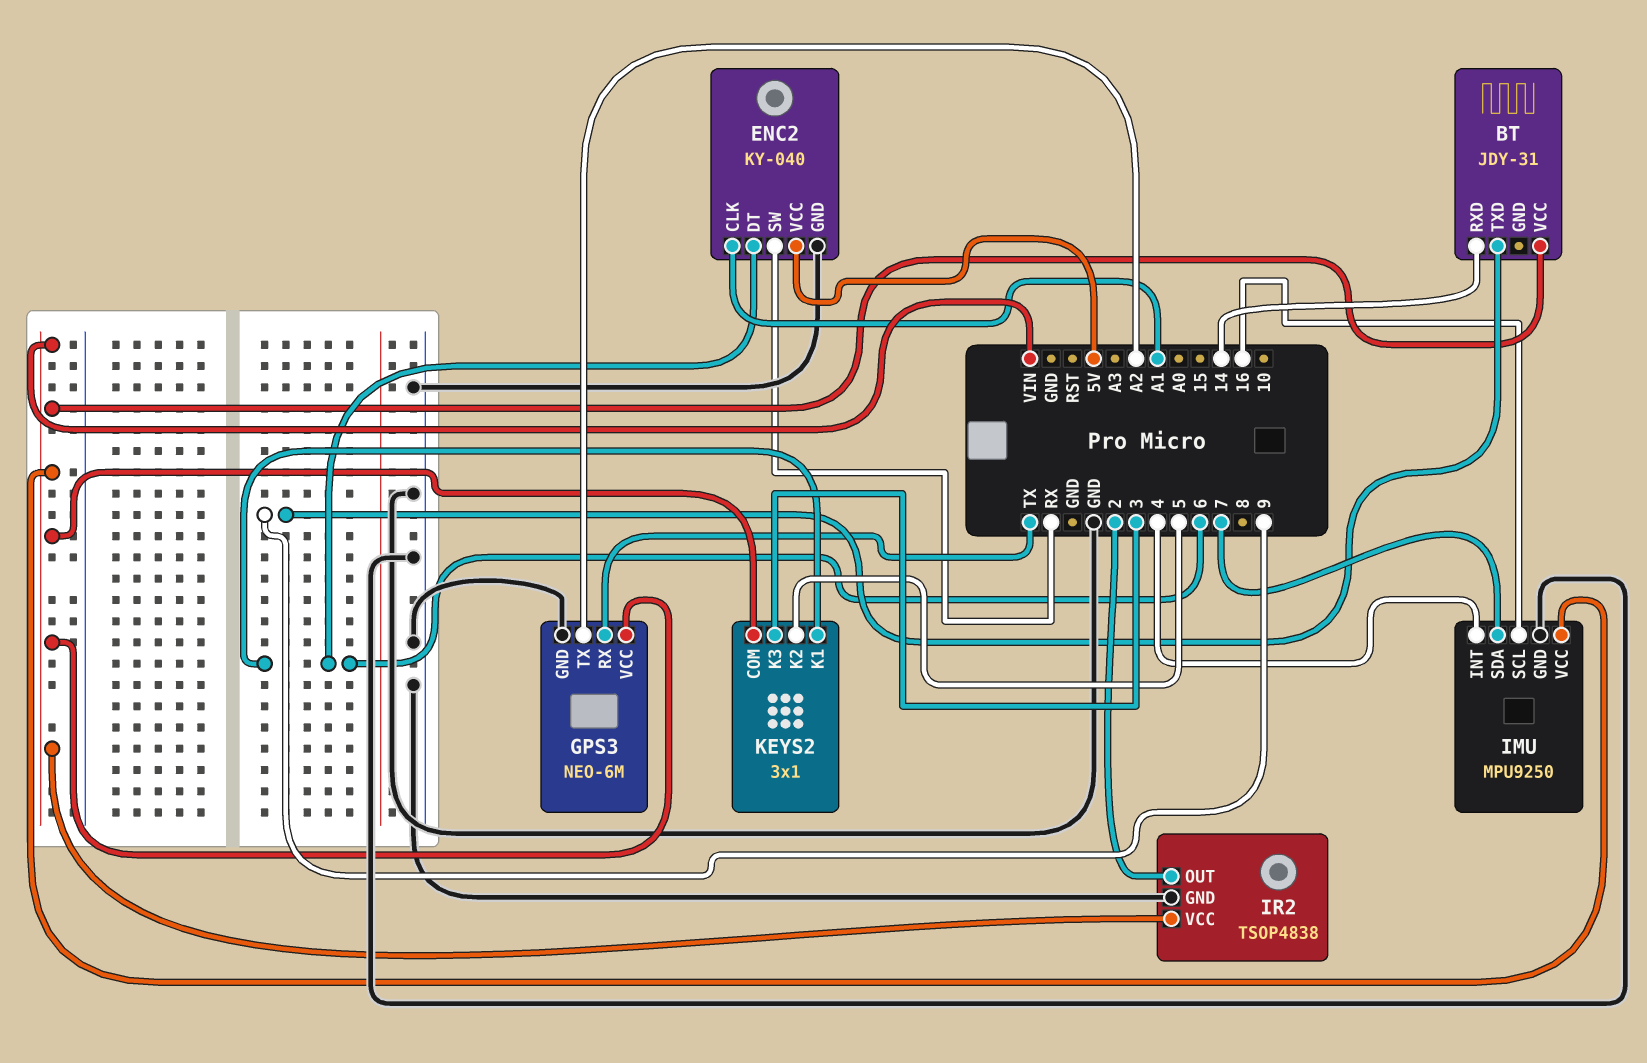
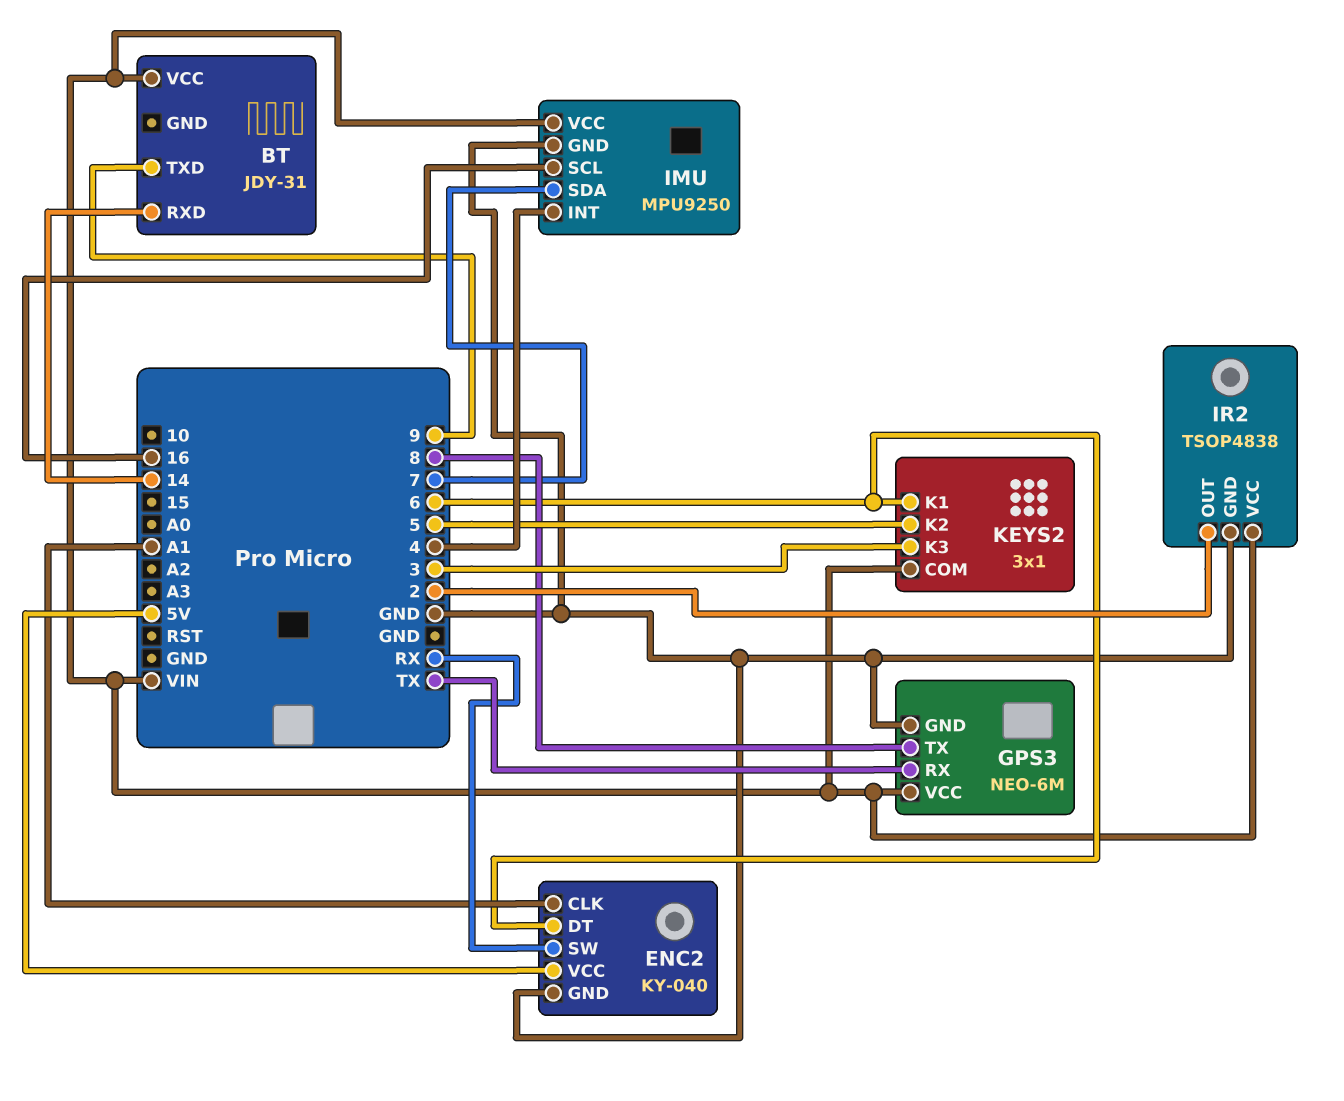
GPS3 pin TX: A2 -> 8

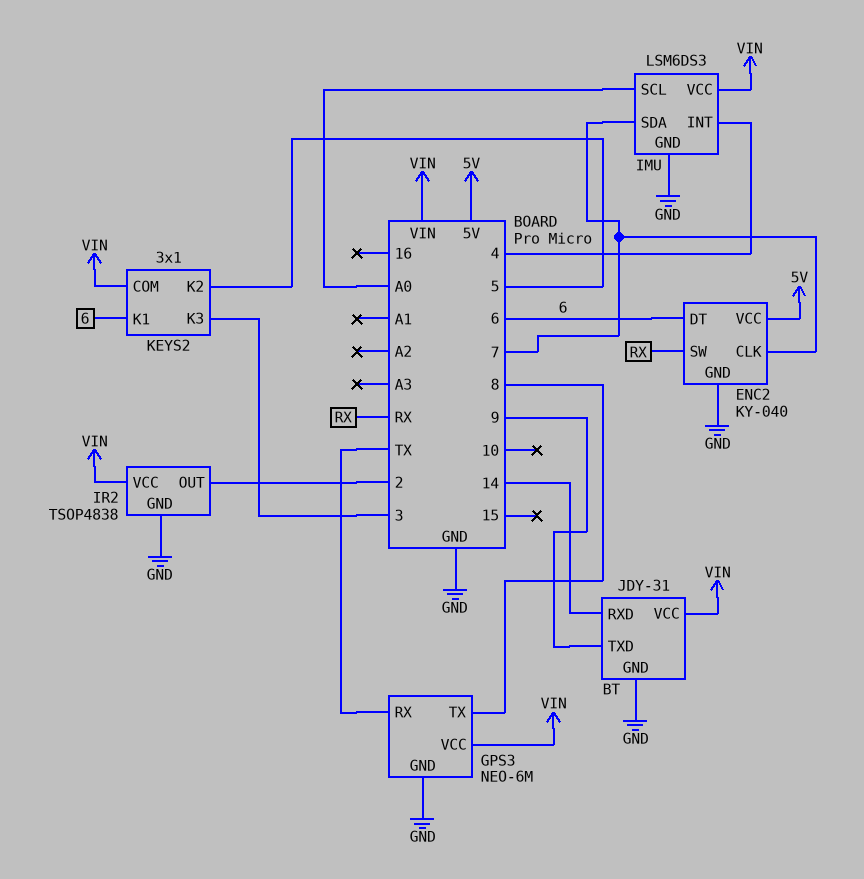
BT pin GND: none -> GND
ENC2 pin CLK: A1 -> 7
IMU: MPU9250 -> LSM6DS3
IMU pin SCL: 16 -> A0

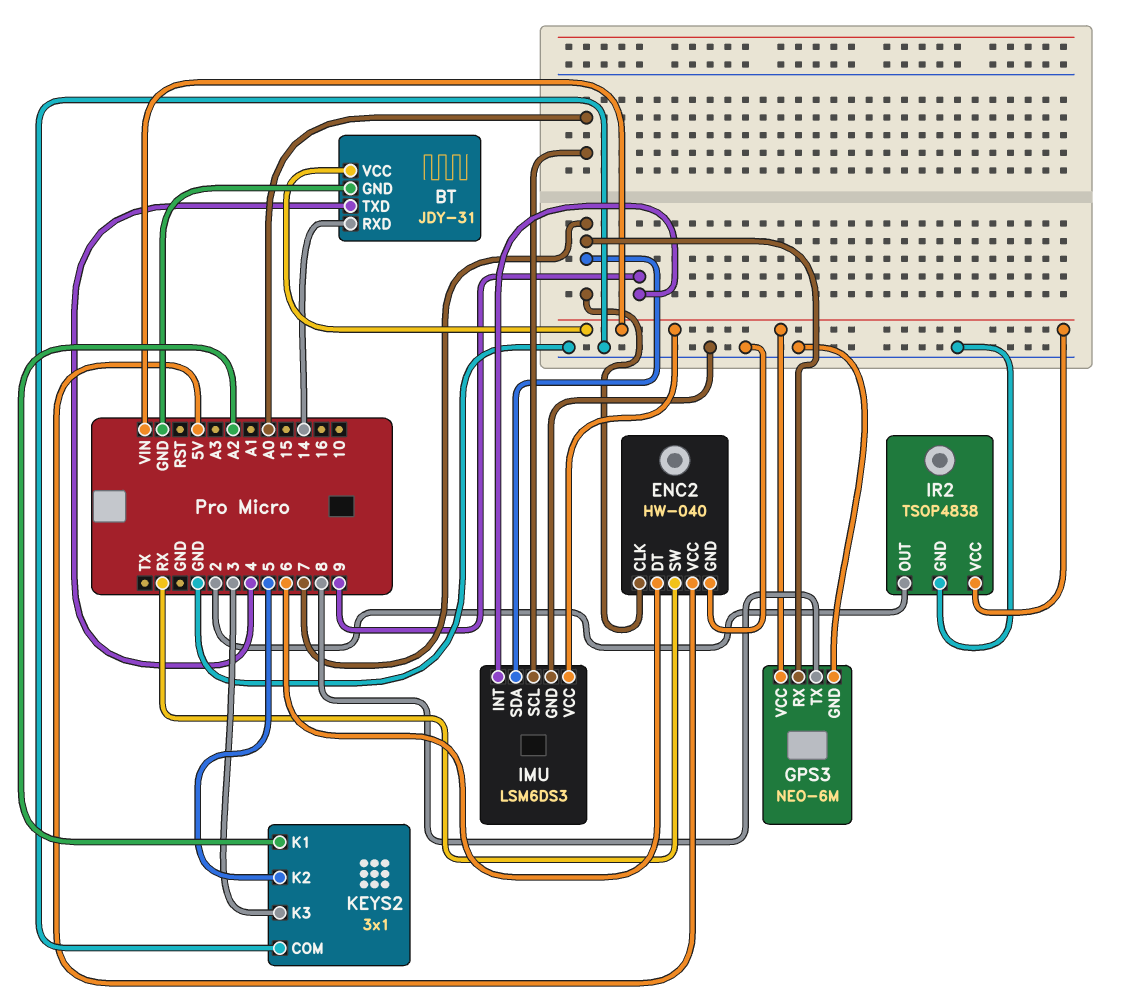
BT pin TXD: 9 -> 4
ENC2: KY-040 -> HW-040
GPS3 pin RX: TX -> 7
IMU pin INT: 4 -> 9
KEYS2 pin COM: VIN -> GND
KEYS2 pin K1: 6 -> A2

